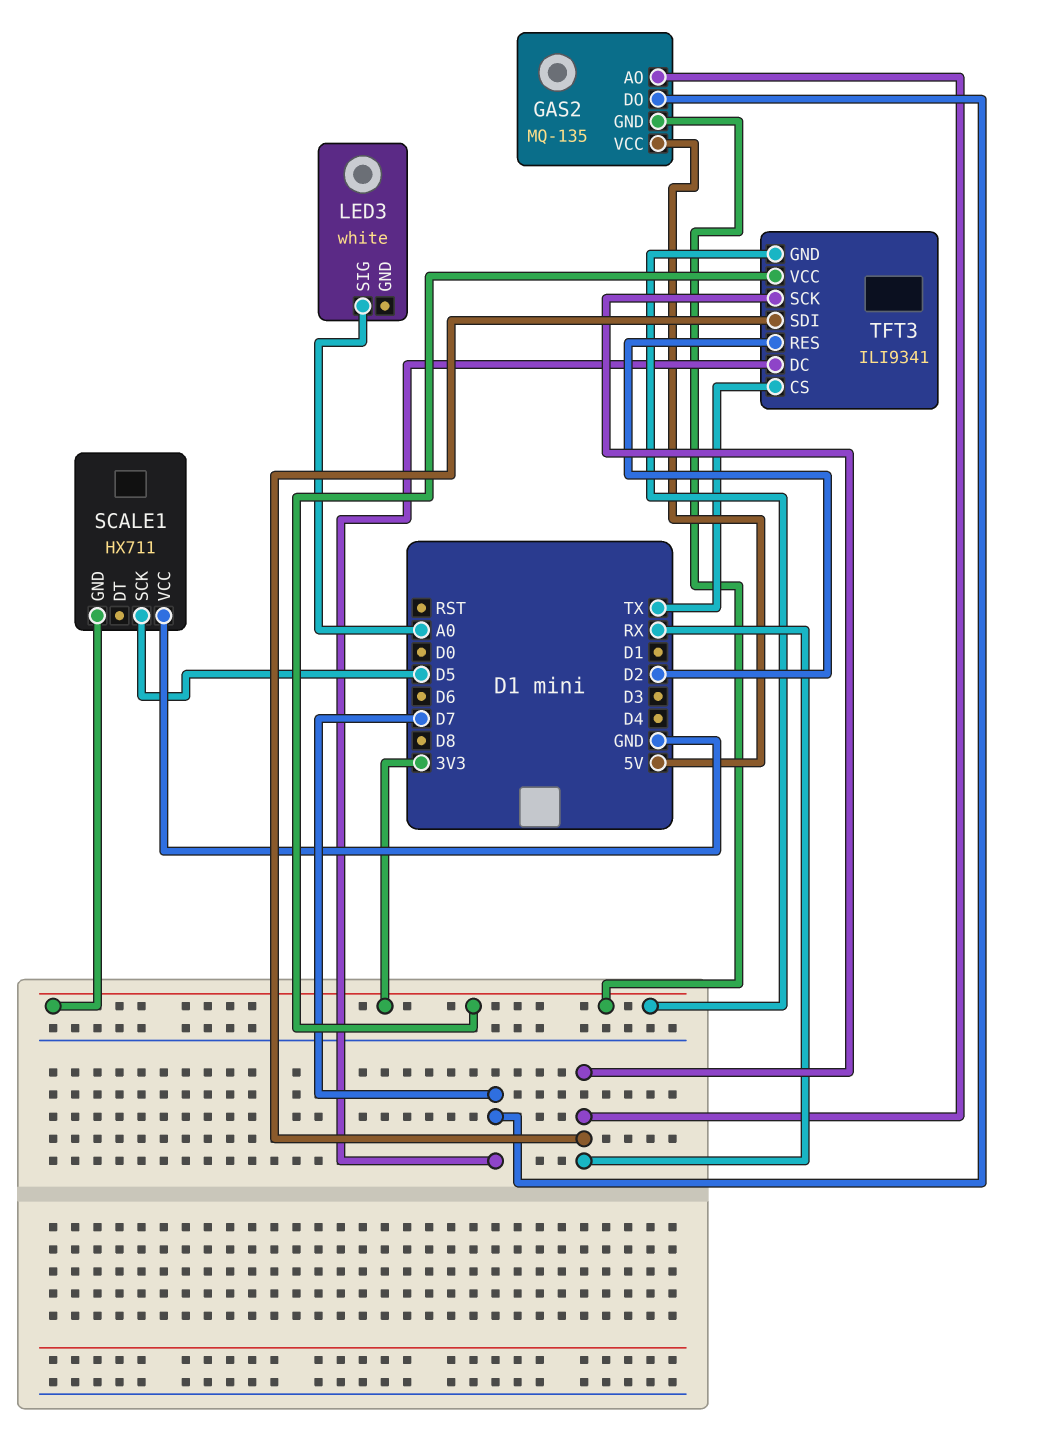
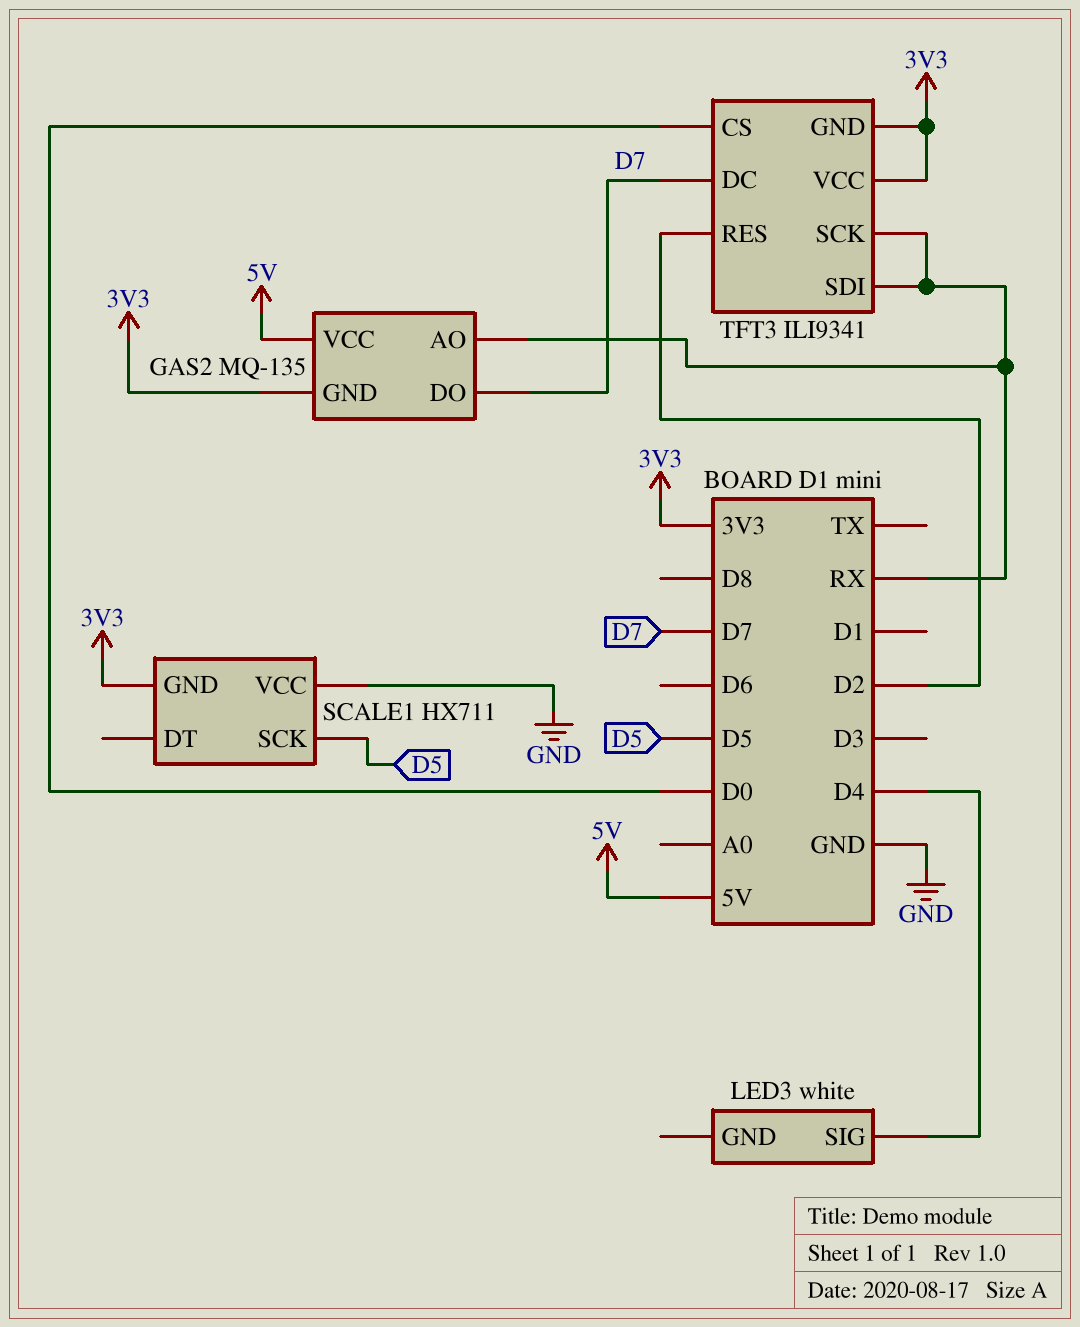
LED3 pin SIG: A0 -> D4
TFT3 pin CS: TX -> D0

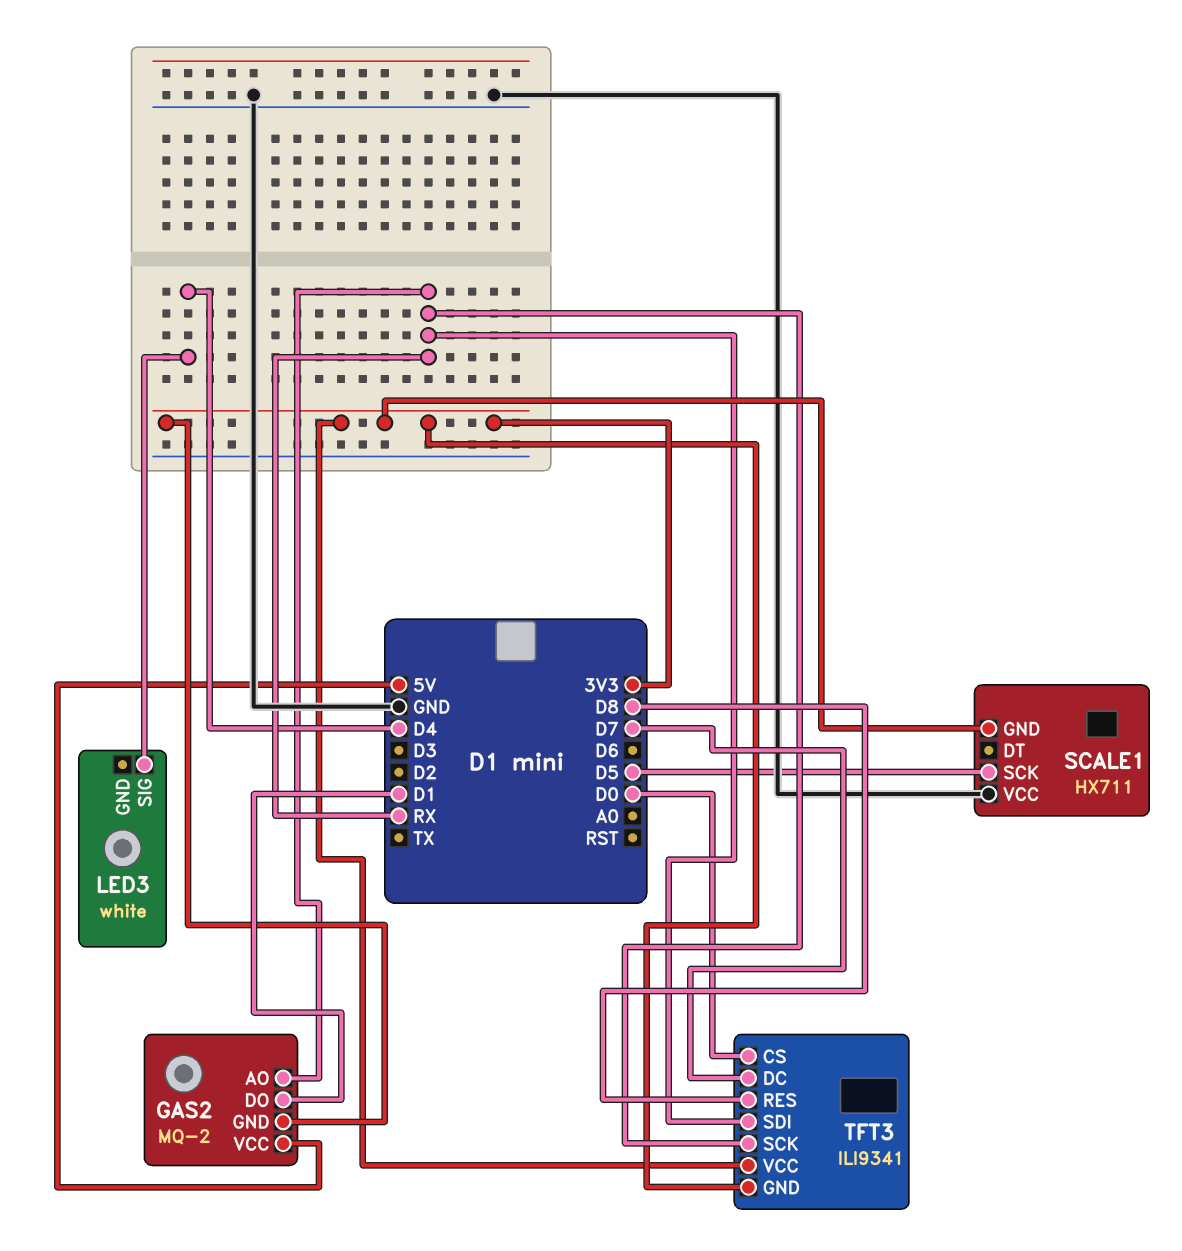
GAS2: MQ-135 -> MQ-2
GAS2 pin DO: D7 -> D1
TFT3 pin RES: D2 -> D8

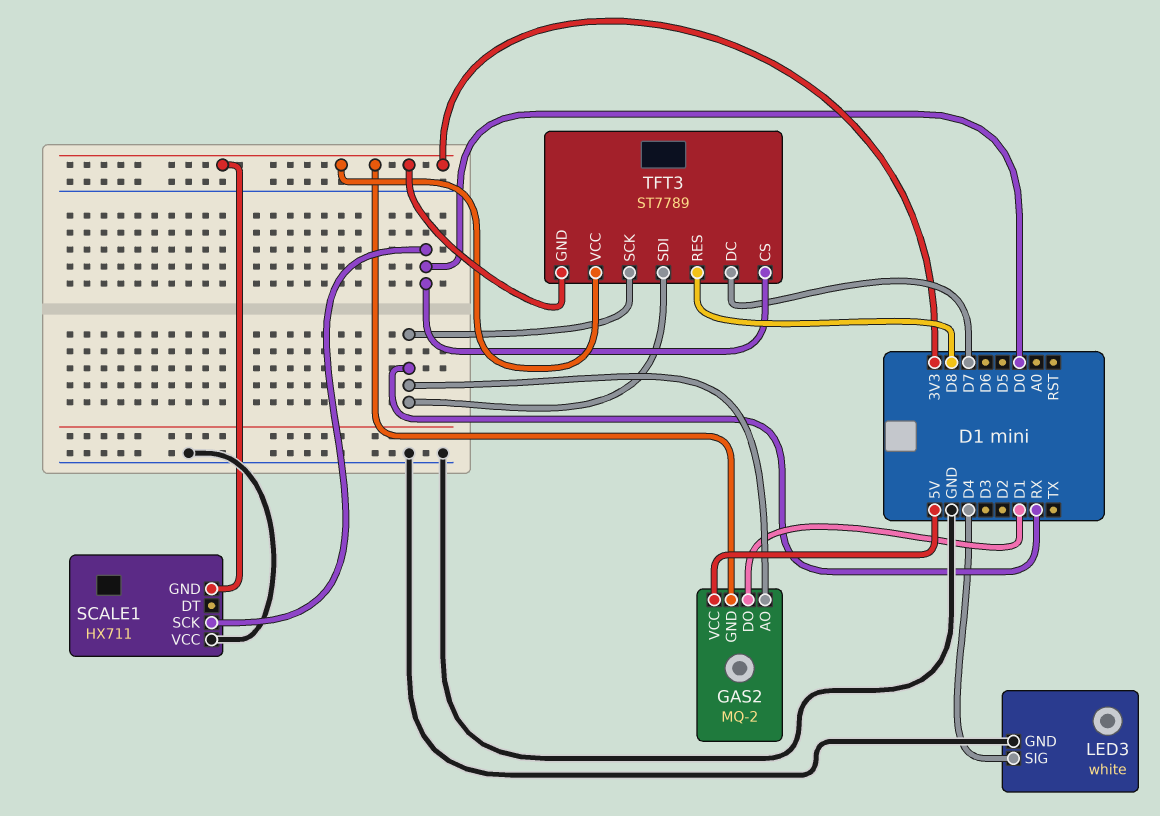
LED3 pin GND: none -> GND
SCALE1 pin SCK: D5 -> D0
TFT3: ILI9341 -> ST7789

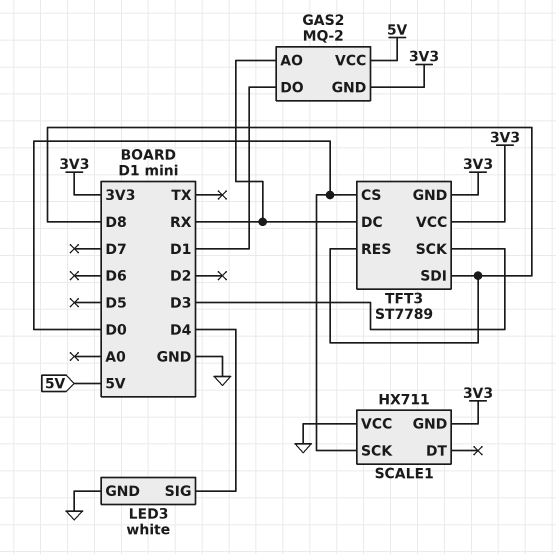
TFT3 pin DC: D7 -> RX
TFT3 pin SCK: RX -> D3
TFT3 pin SDI: RX -> D8

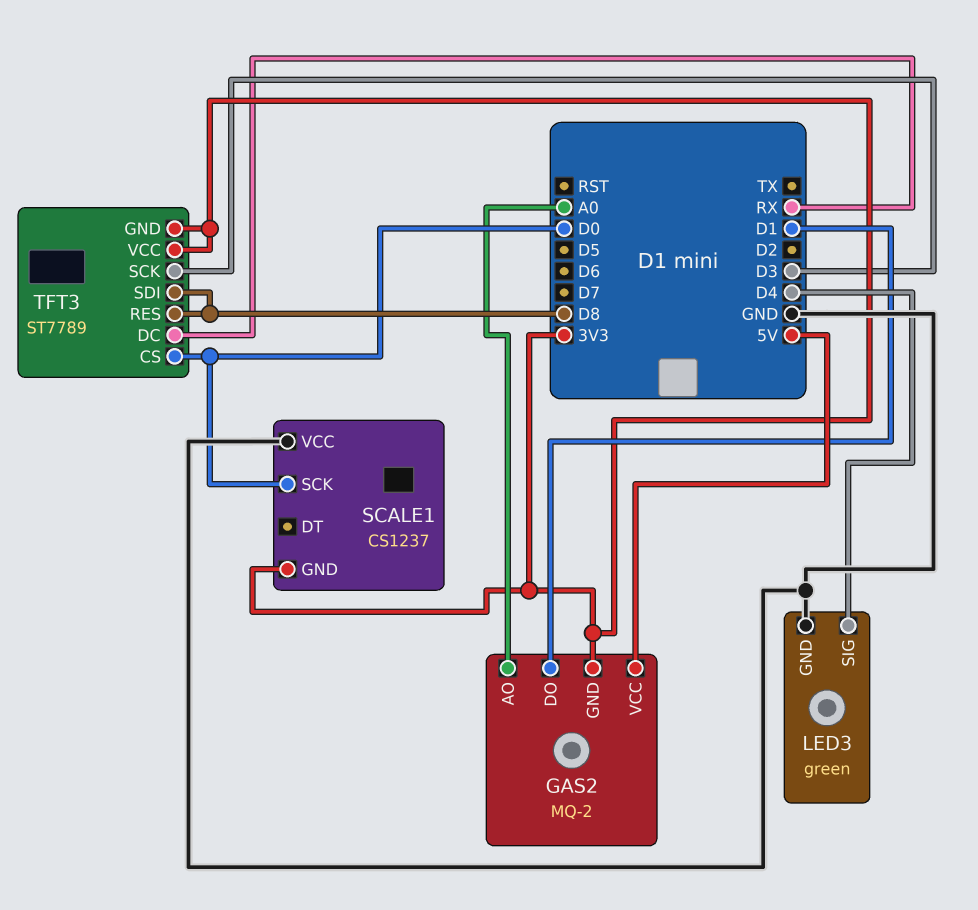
GAS2 pin AO: RX -> A0
LED3: white -> green
SCALE1: HX711 -> CS1237

